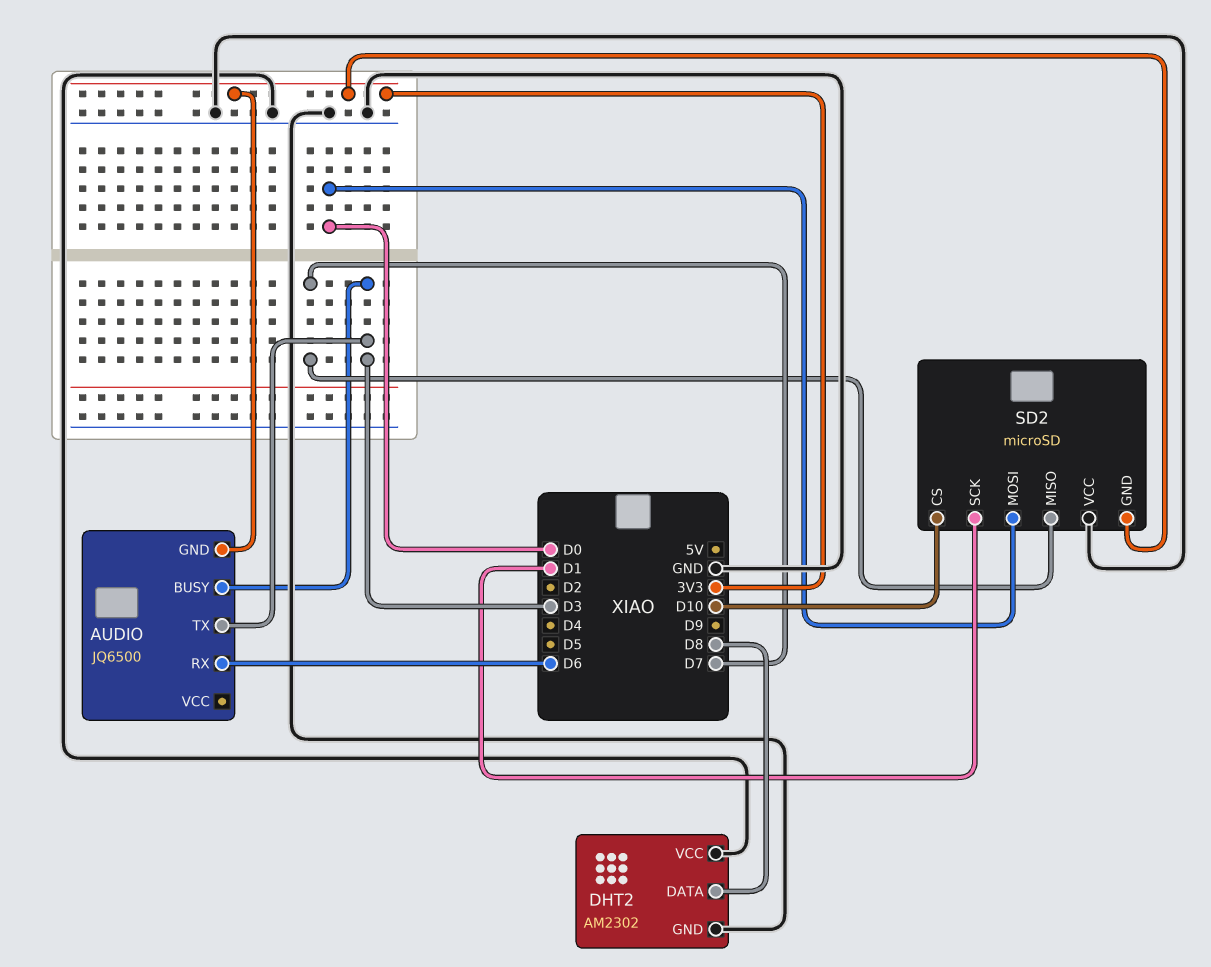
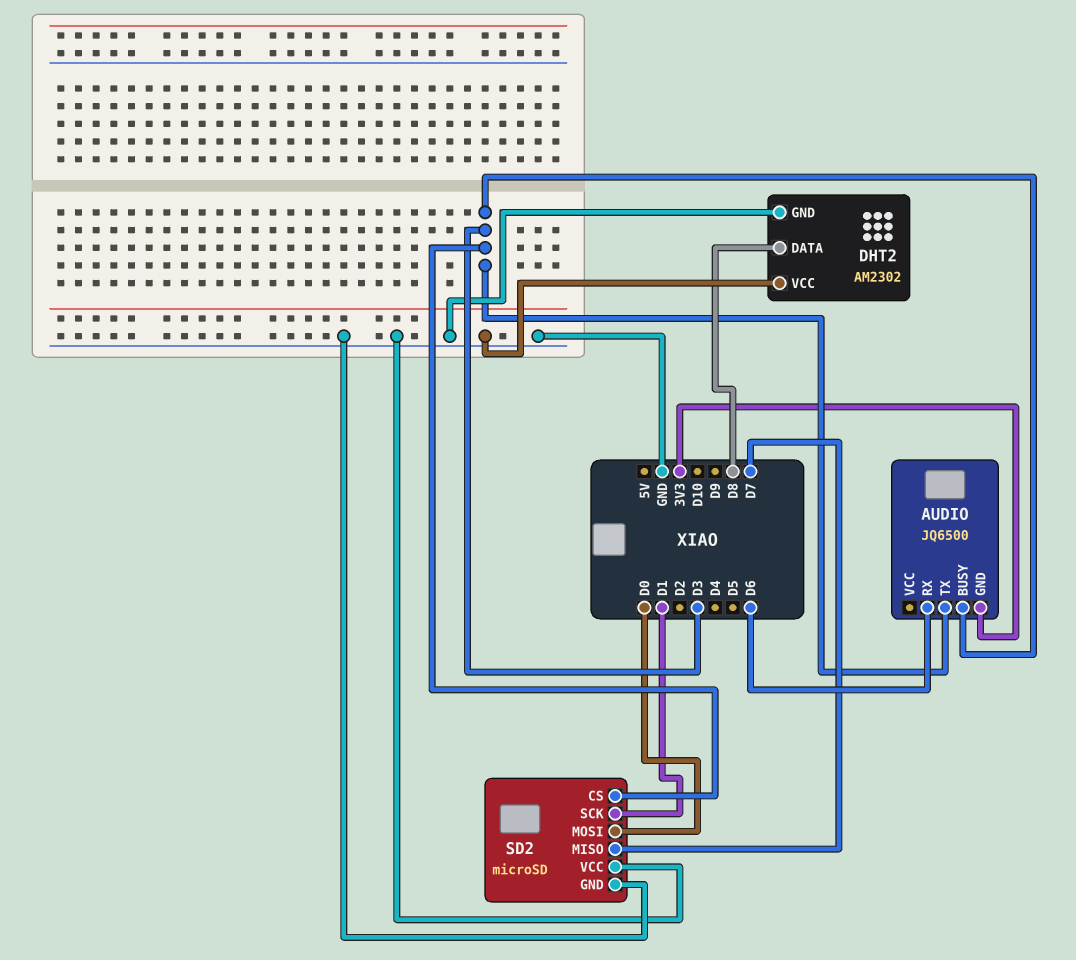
SD2 pin CS: D10 -> D3
SD2 pin GND: 3V3 -> GND

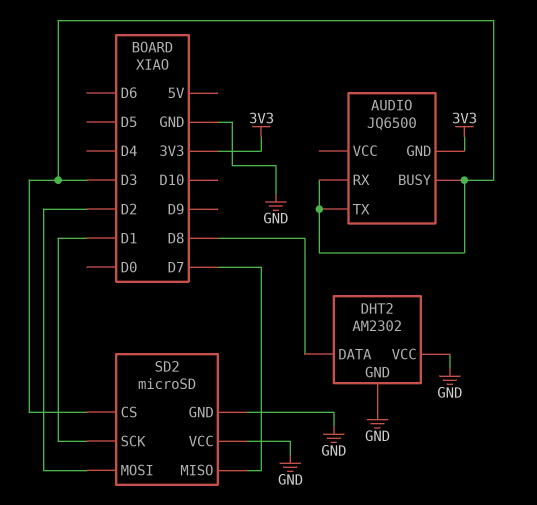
AUDIO pin RX: D6 -> D3
SD2 pin MOSI: D0 -> D2

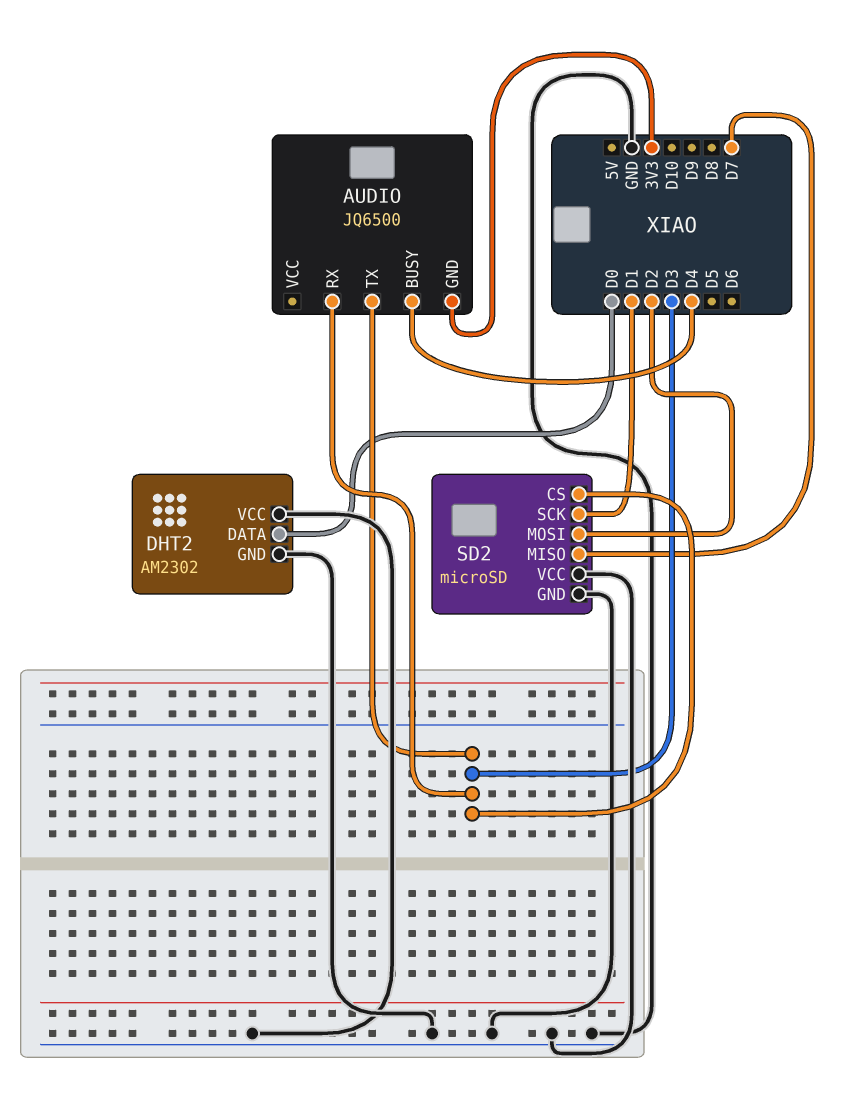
AUDIO pin BUSY: D3 -> D4
DHT2 pin DATA: D8 -> D0

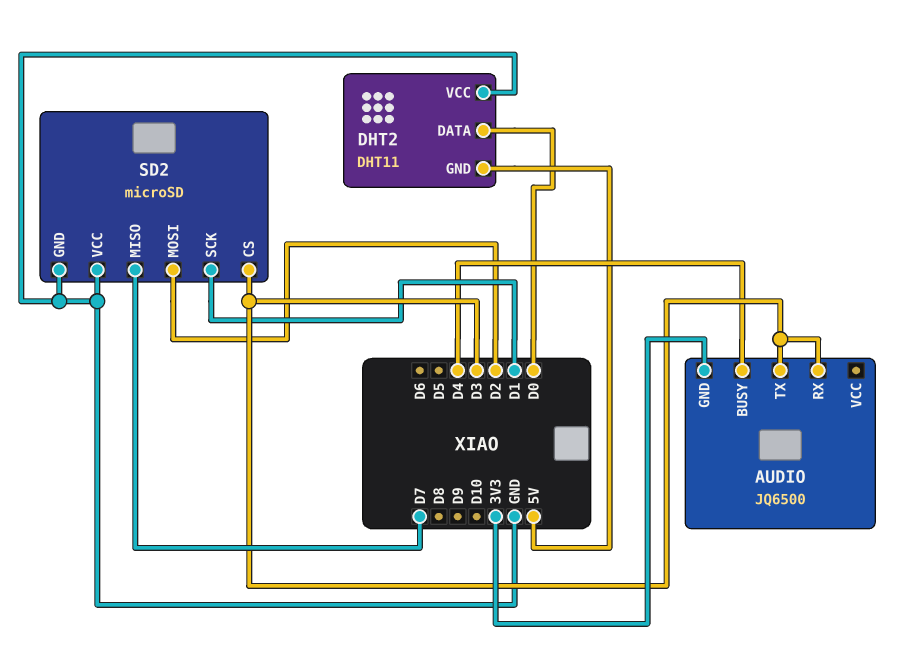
DHT2: AM2302 -> DHT11
DHT2 pin GND: GND -> 5V

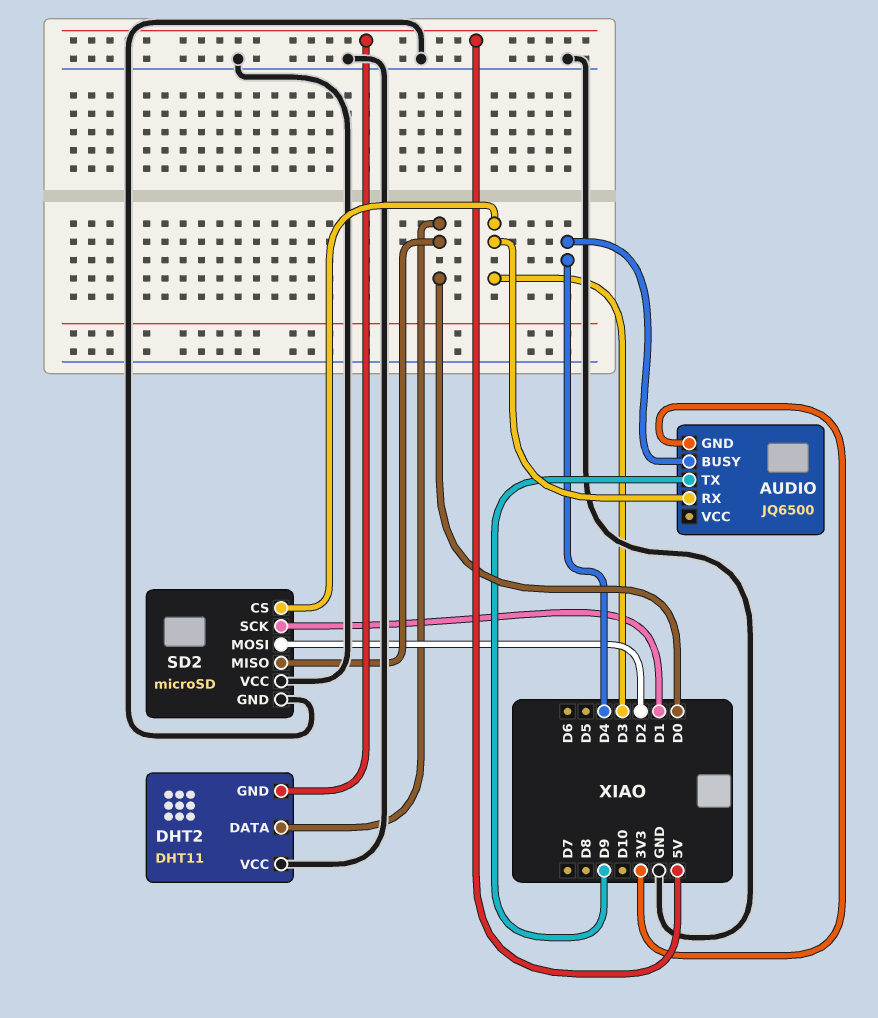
AUDIO pin TX: D3 -> D9
SD2 pin MISO: D7 -> D0

